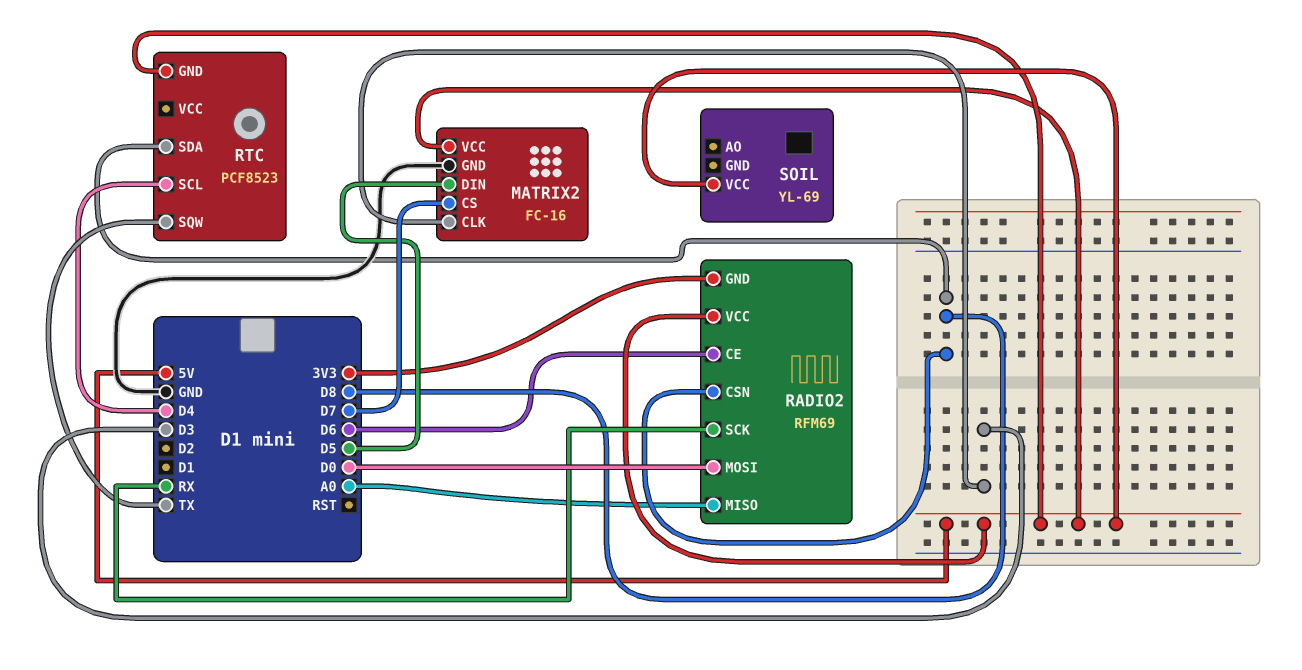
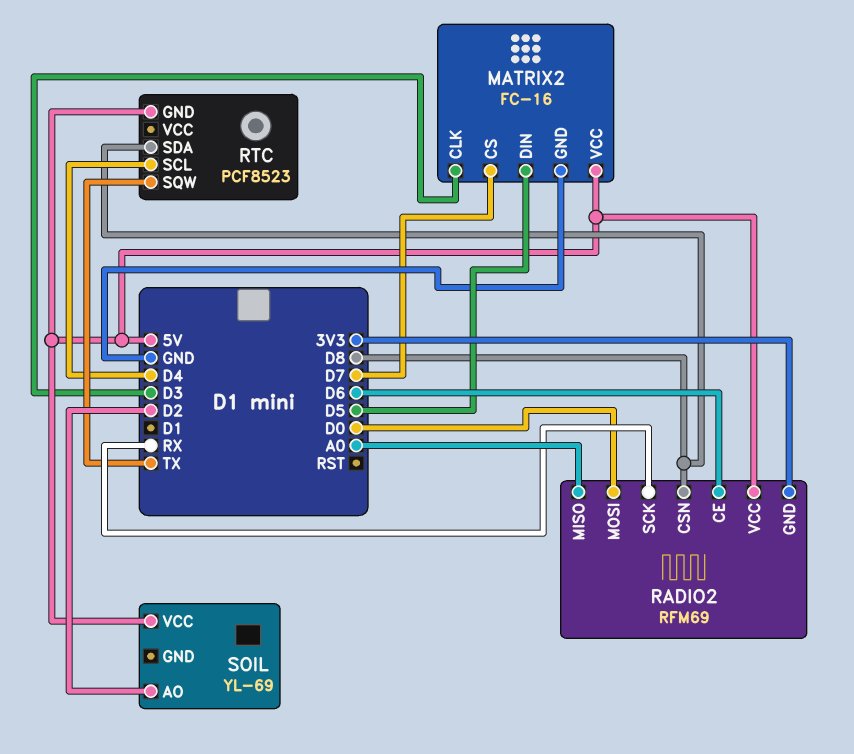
SOIL pin AO: none -> D2

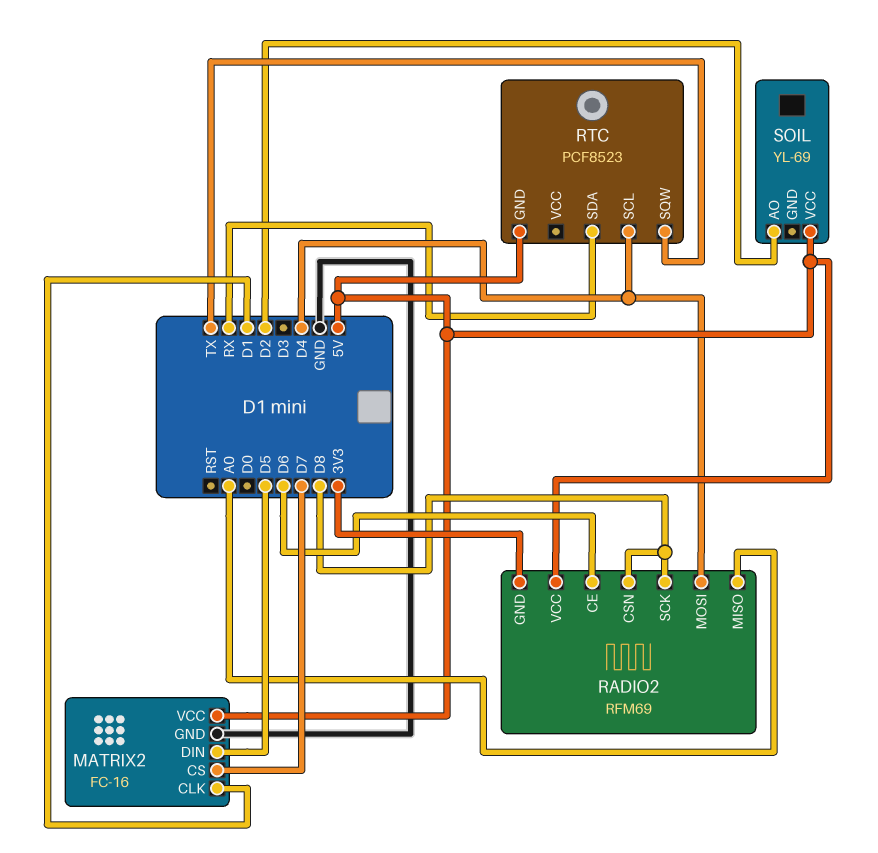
MATRIX2 pin CLK: D3 -> D1
RADIO2 pin MOSI: D0 -> D4
RADIO2 pin SCK: RX -> D8
RTC pin SDA: D8 -> RX

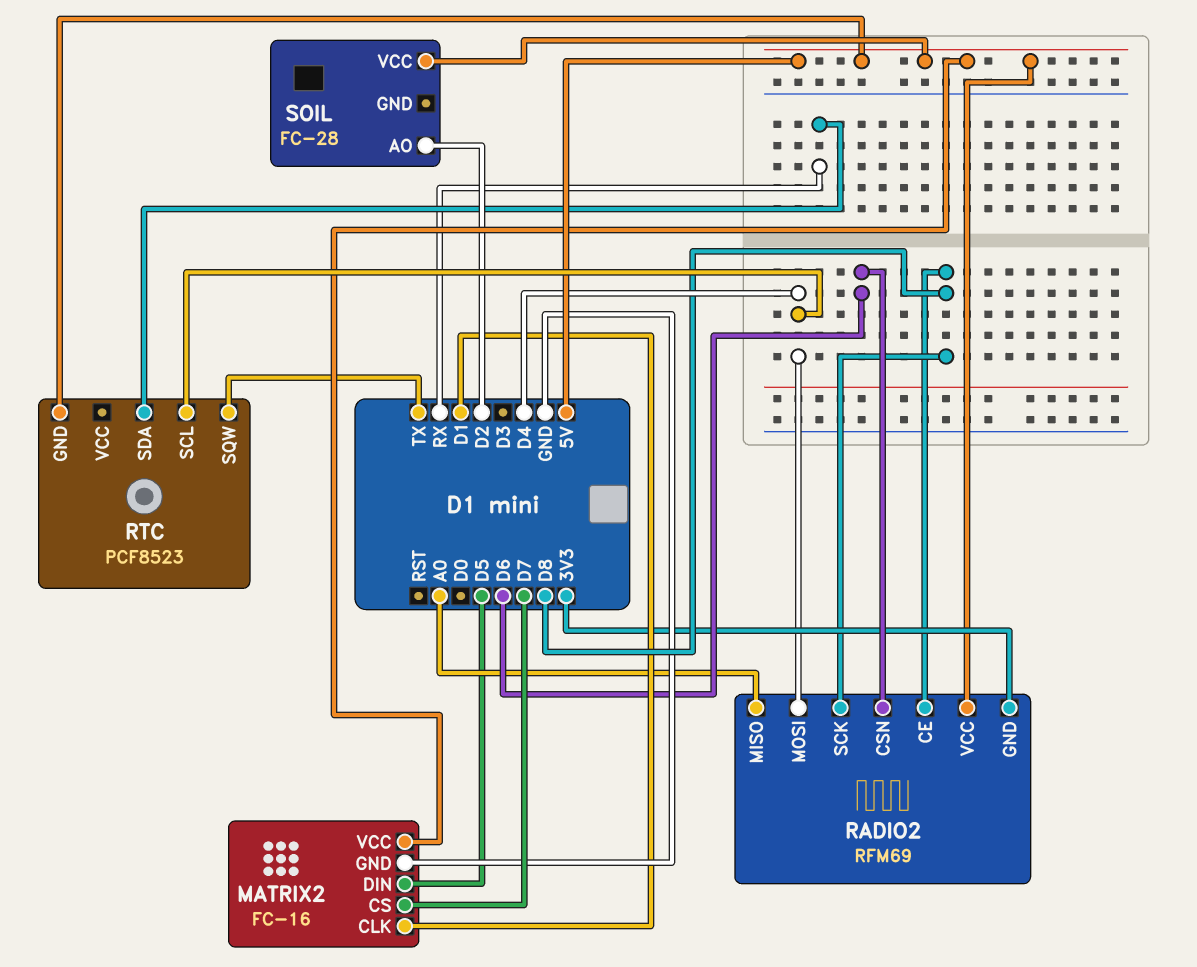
RADIO2 pin CE: D6 -> D8
RADIO2 pin CSN: D8 -> D6
SOIL: YL-69 -> FC-28

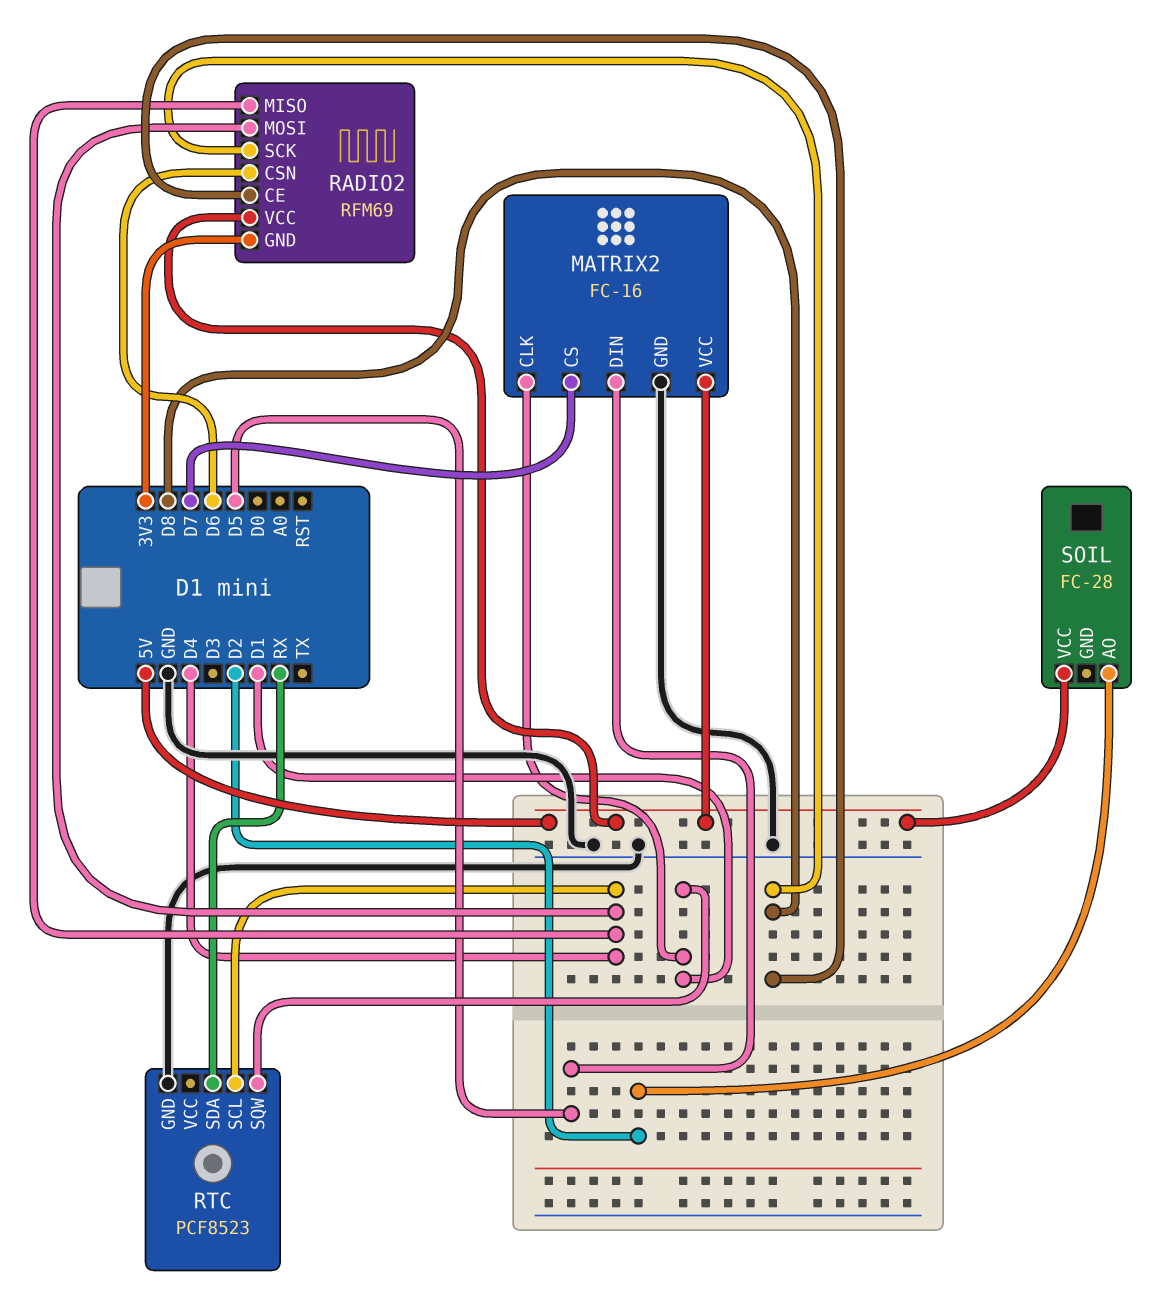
RADIO2 pin MISO: A0 -> D4
RTC pin GND: 5V -> GND
RTC pin SQW: TX -> D1

